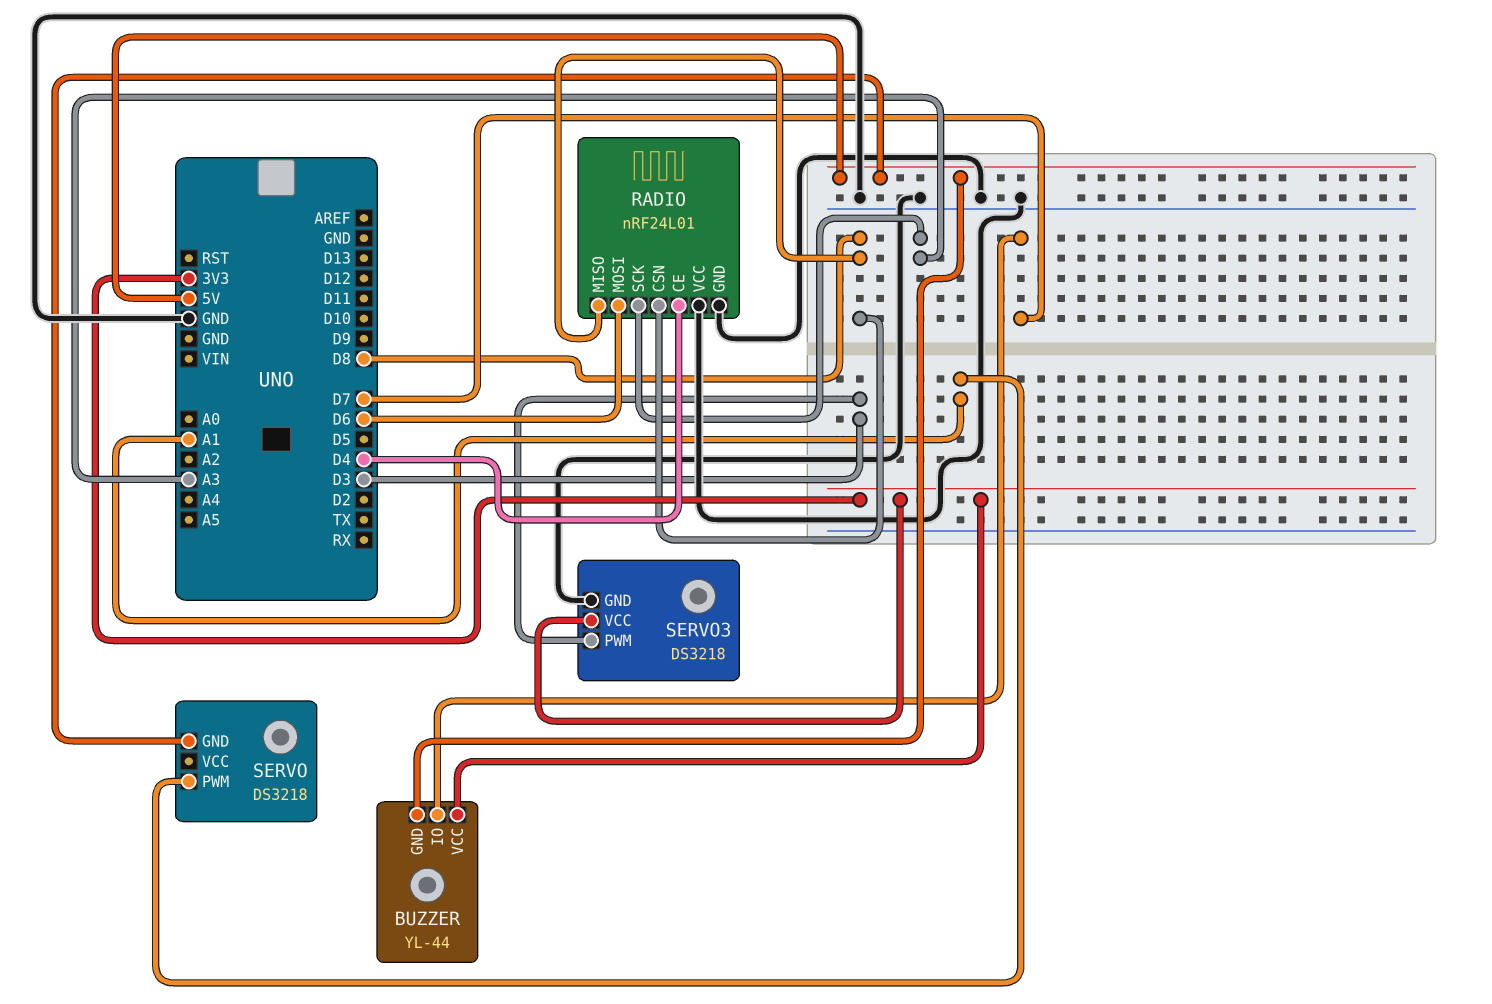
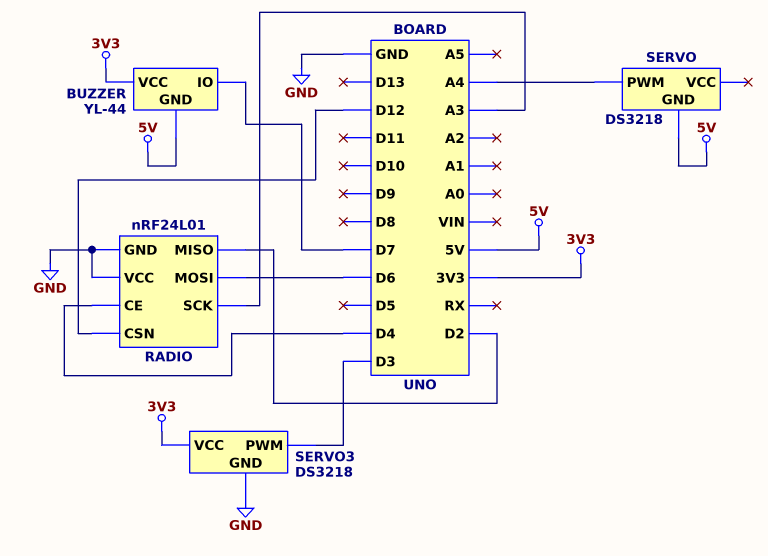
RADIO pin CSN: D8 -> D12
RADIO pin MISO: D8 -> D2
SERVO pin PWM: A1 -> A4

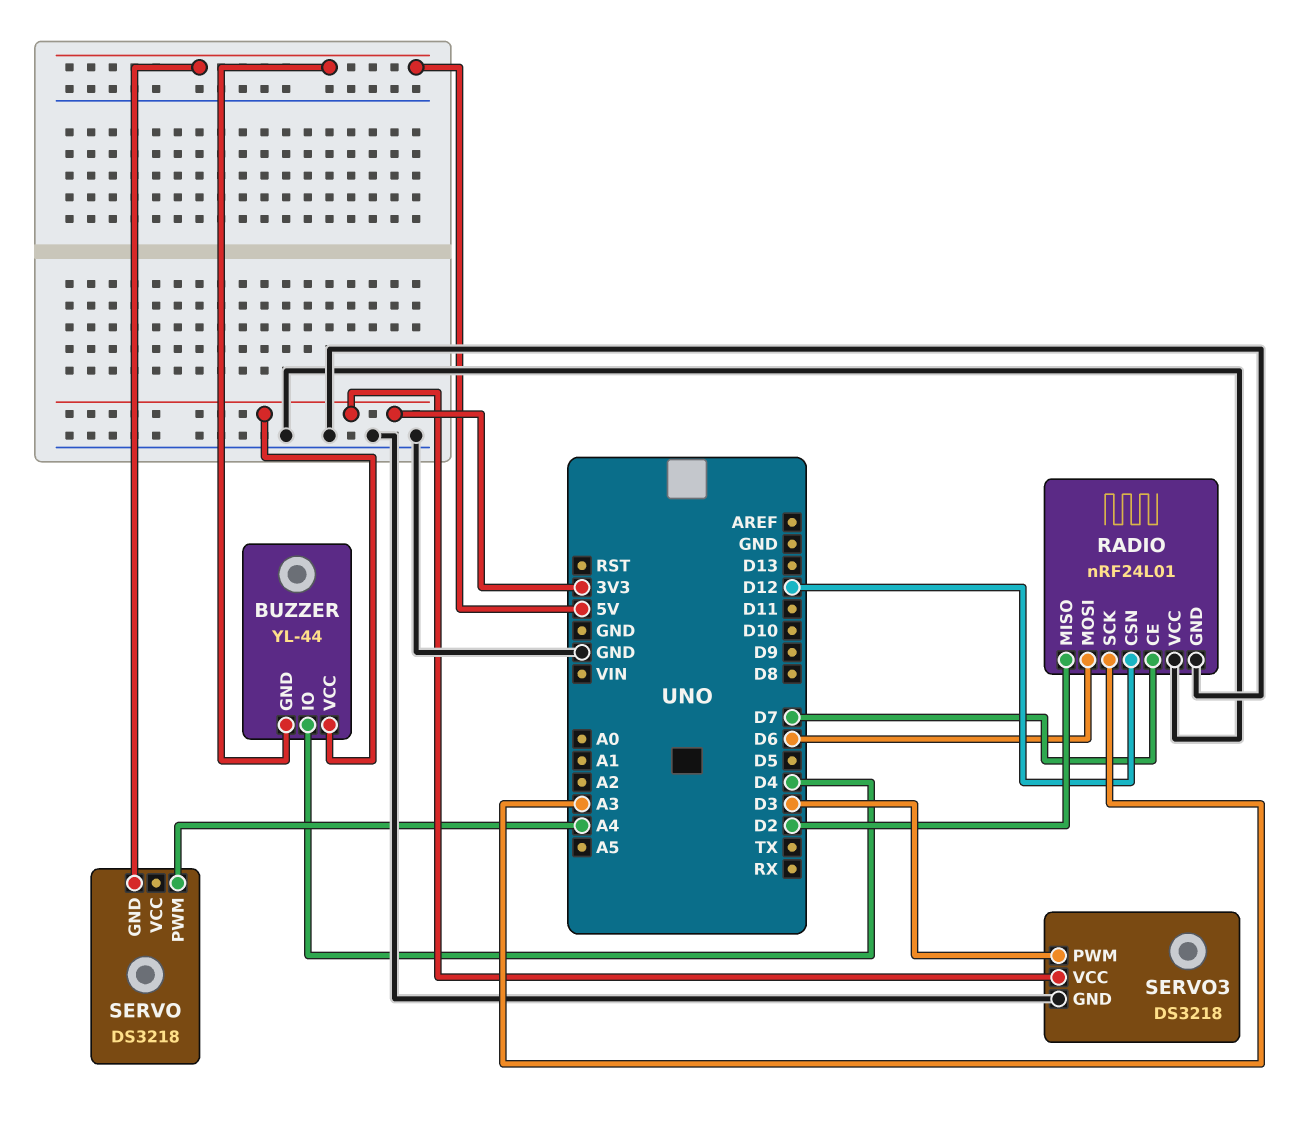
BUZZER pin IO: D7 -> D4
RADIO pin CE: D4 -> D7

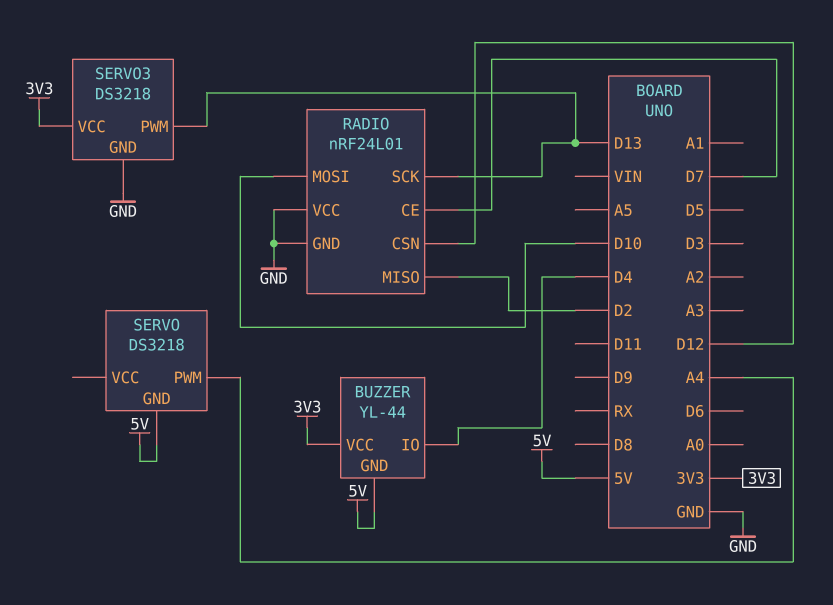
RADIO pin MOSI: D6 -> D10
RADIO pin SCK: A3 -> D13
SERVO3 pin PWM: D3 -> D13

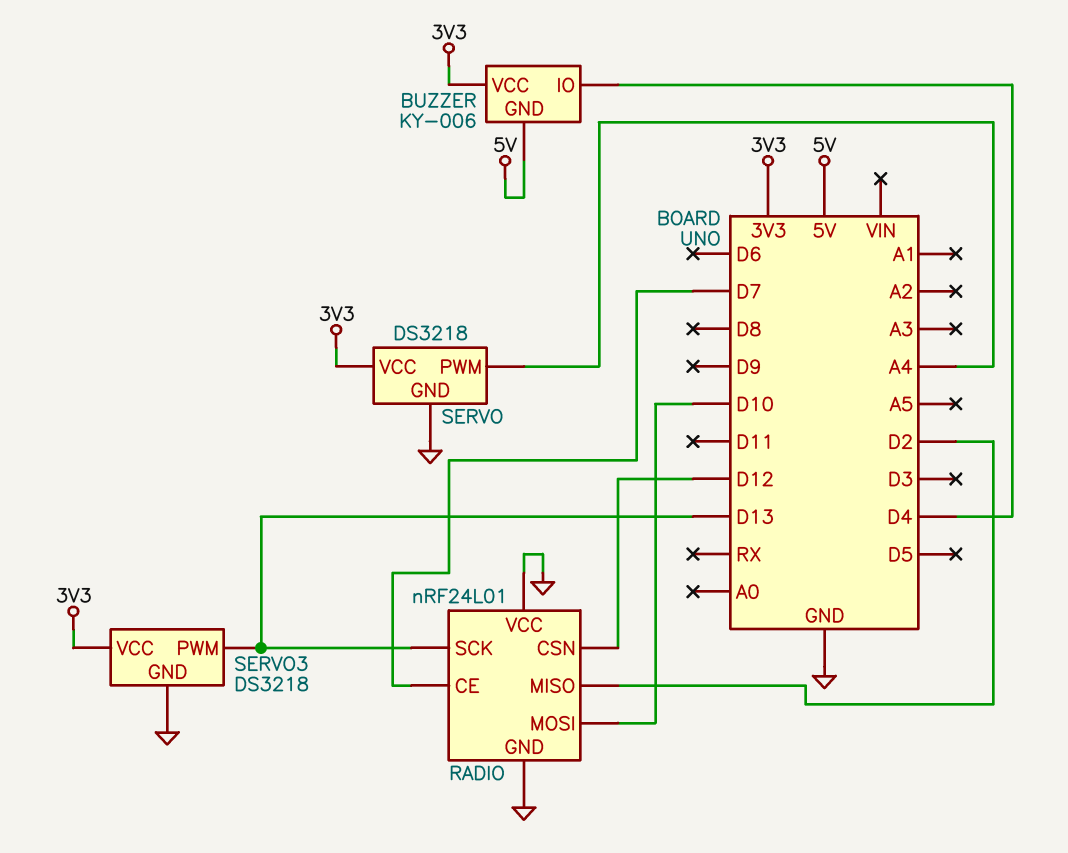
BUZZER: YL-44 -> KY-006
SERVO pin GND: 5V -> GND
SERVO pin VCC: none -> 3V3

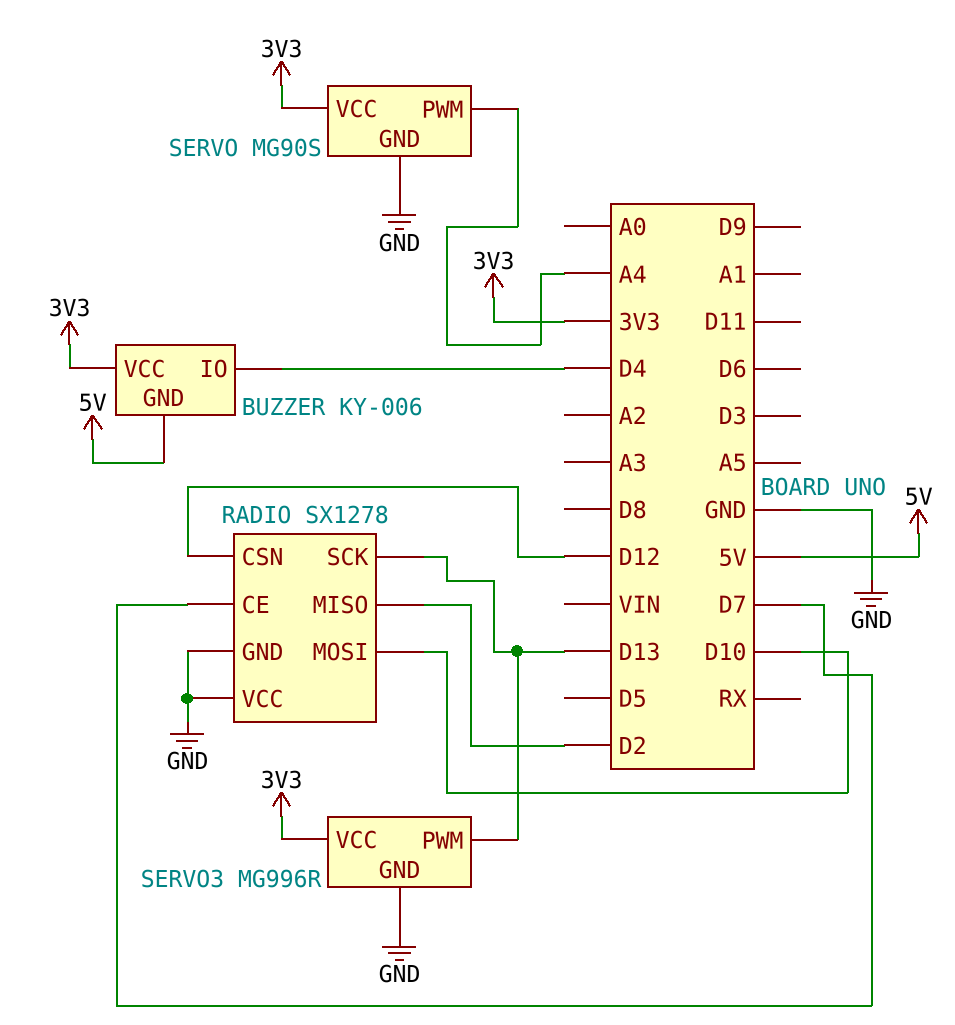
RADIO: nRF24L01 -> SX1278
SERVO: DS3218 -> MG90S
SERVO3: DS3218 -> MG996R

